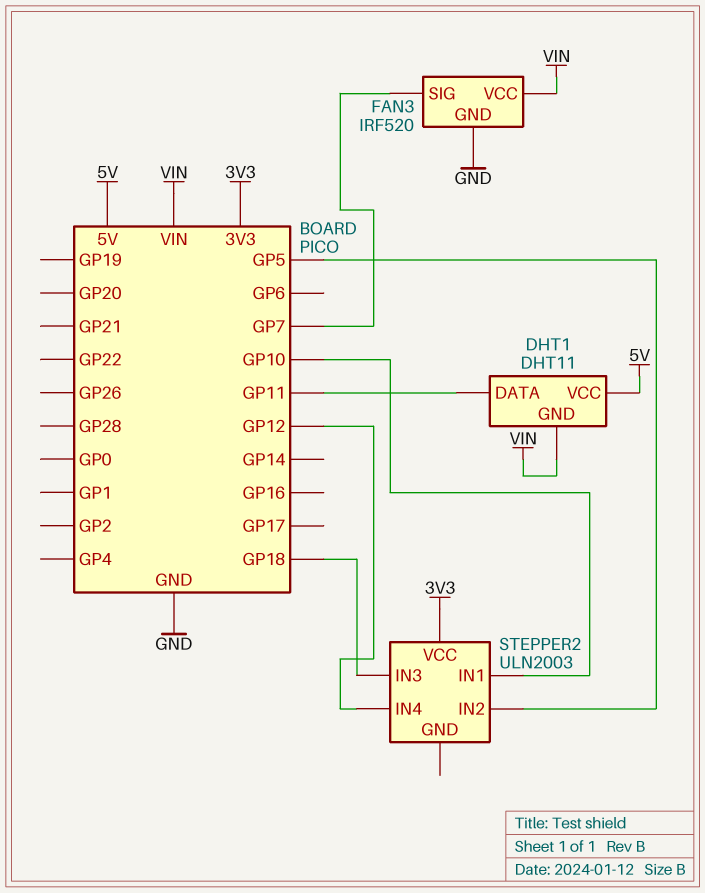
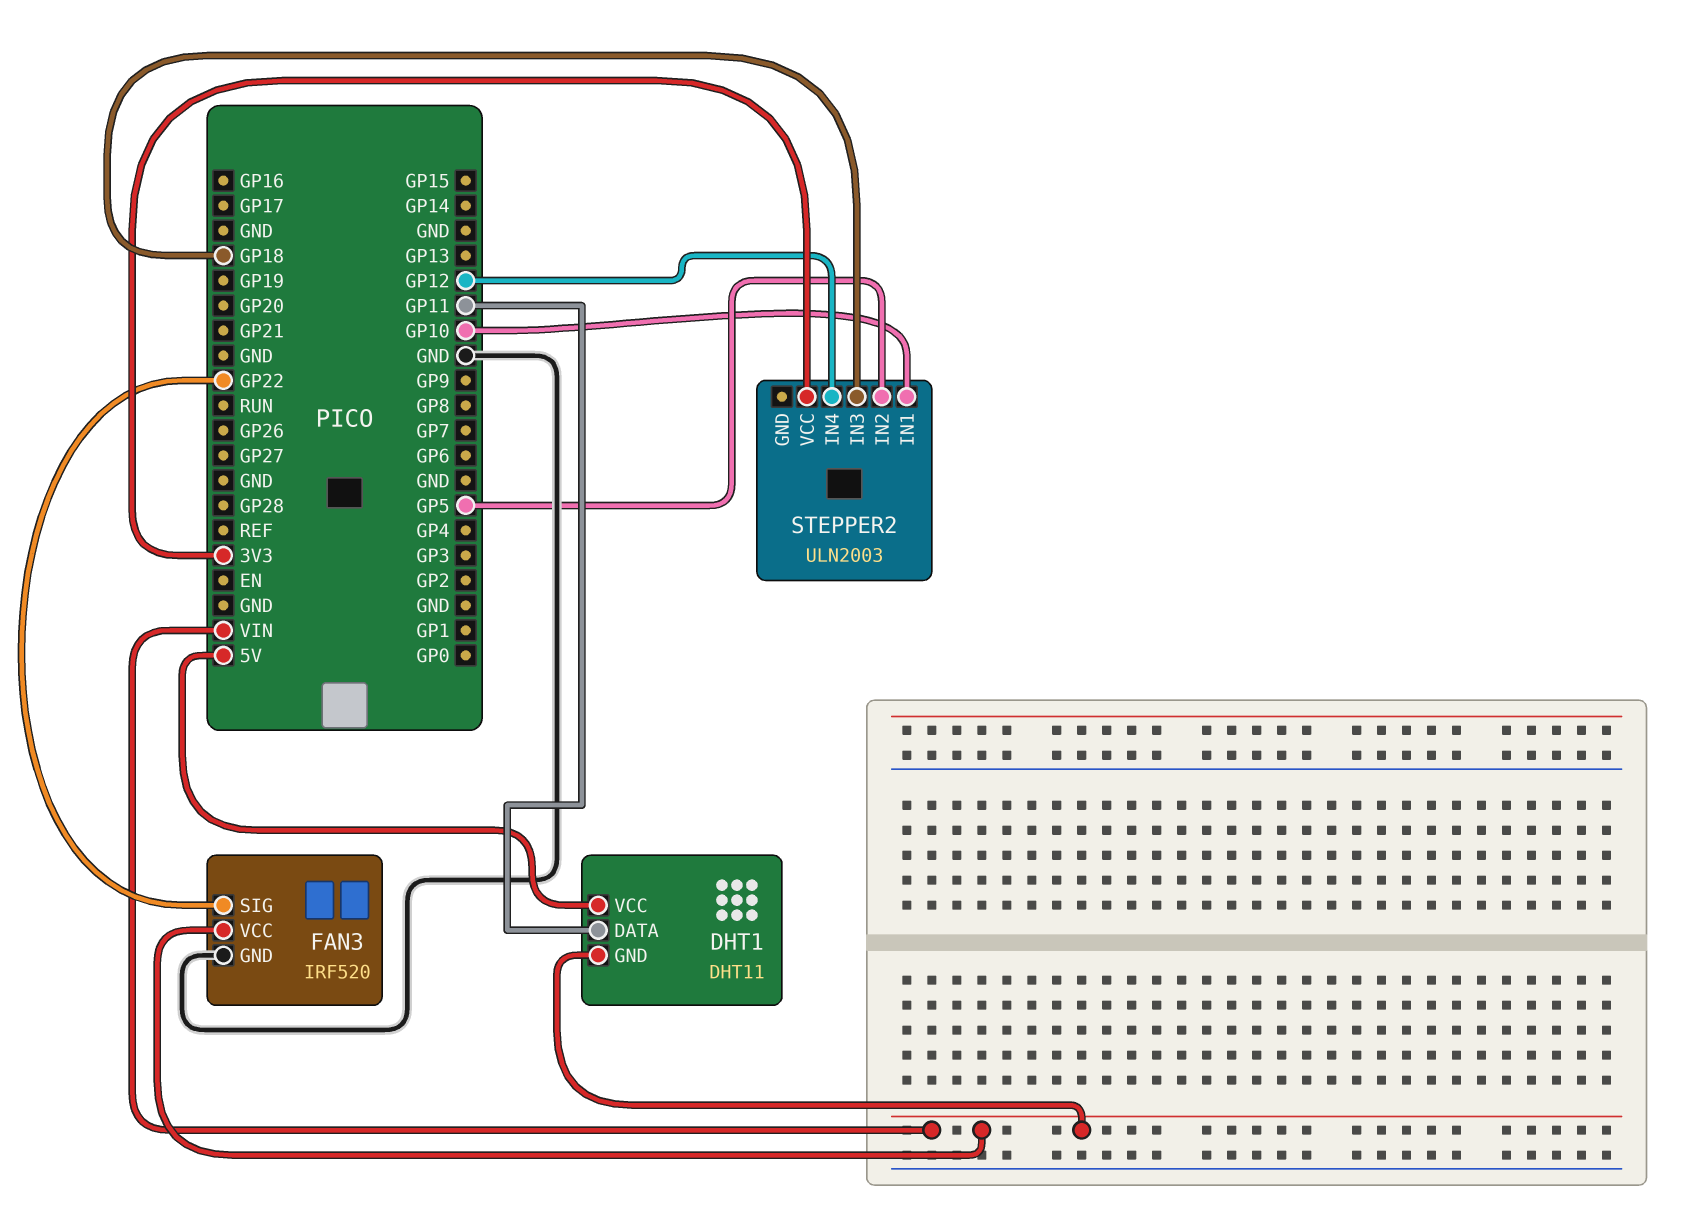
FAN3 pin SIG: GP7 -> GP22

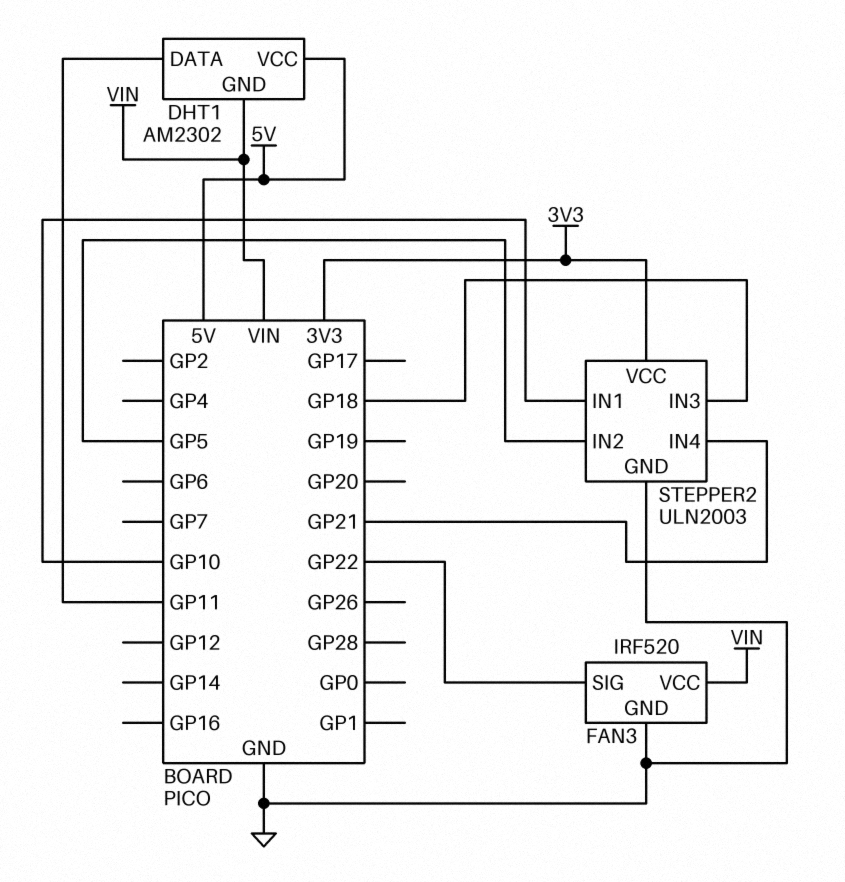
DHT1: DHT11 -> AM2302
STEPPER2 pin GND: none -> GND
STEPPER2 pin IN4: GP12 -> GP21

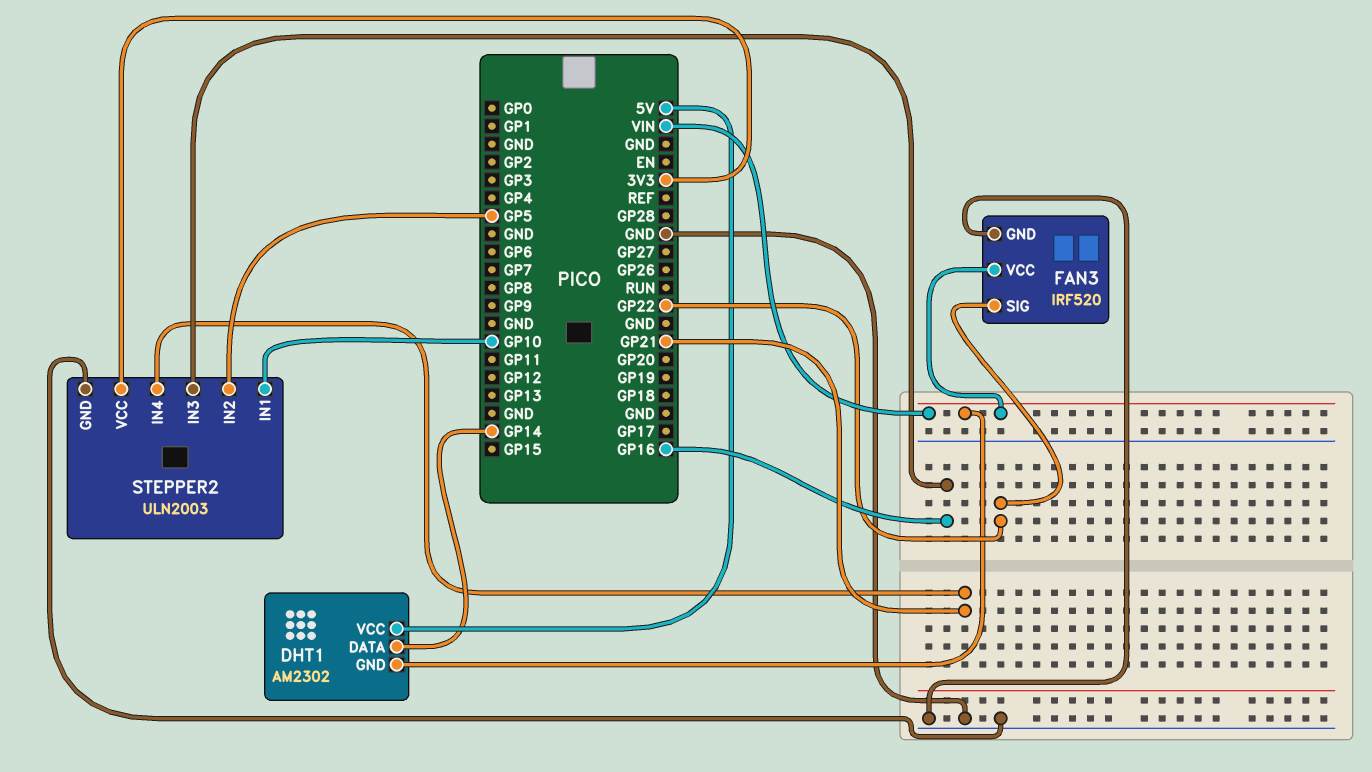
DHT1 pin DATA: GP11 -> GP14
STEPPER2 pin IN3: GP18 -> GP16

